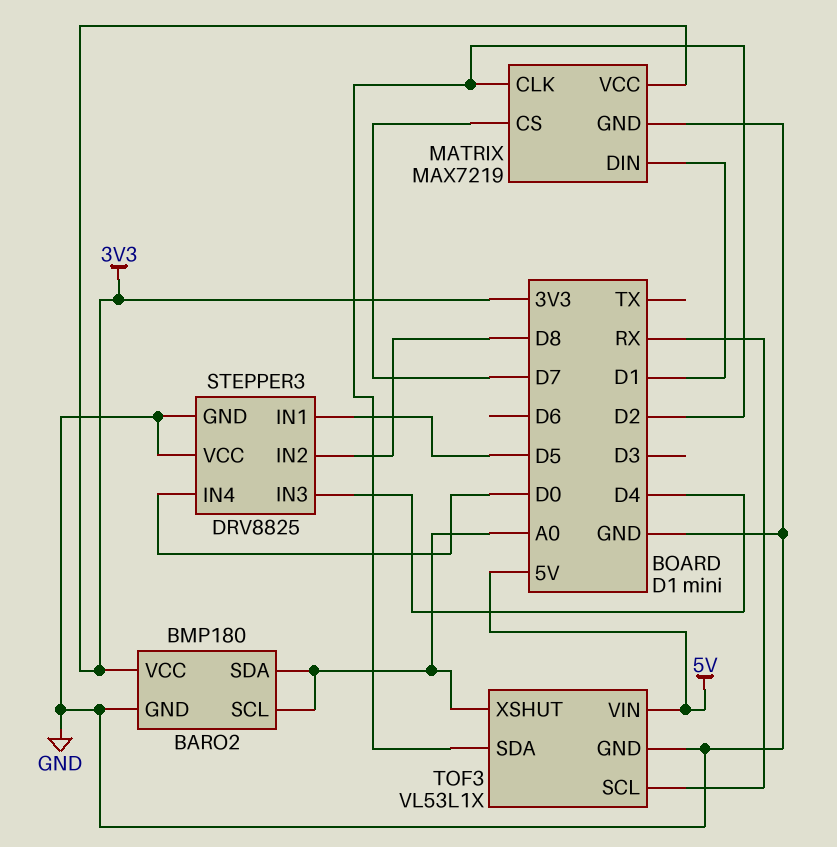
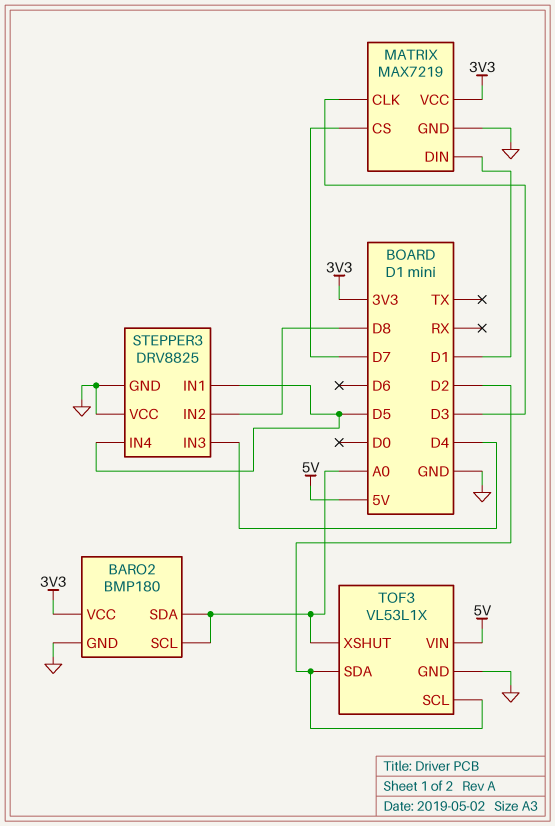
MATRIX pin CLK: D2 -> D3
STEPPER3 pin IN4: D0 -> D5
TOF3 pin SCL: RX -> D2

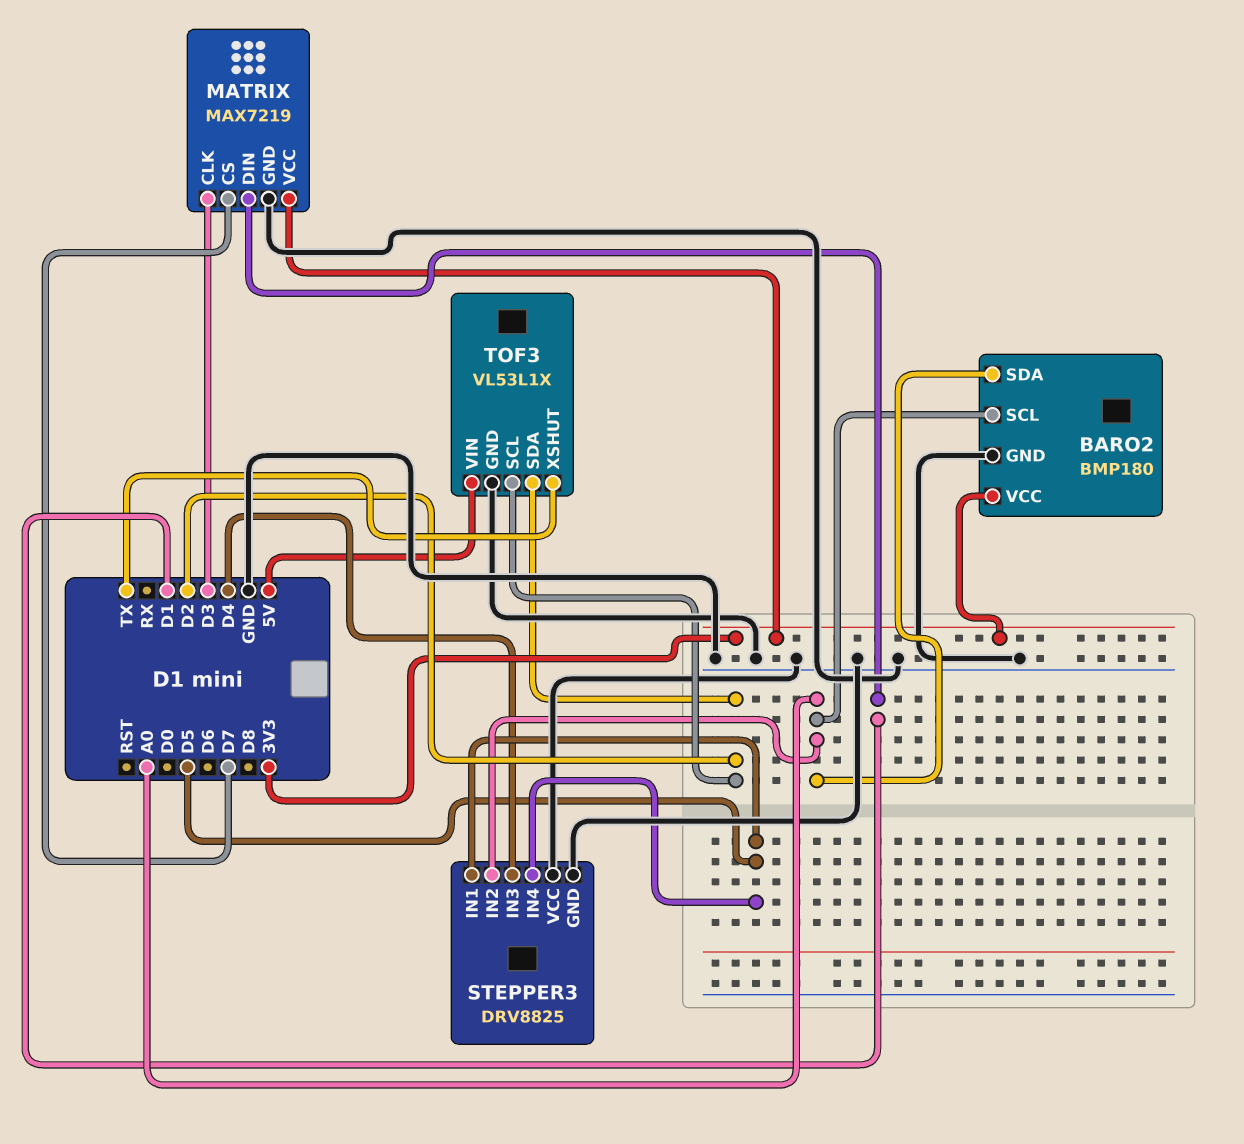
STEPPER3 pin IN2: D8 -> A0
TOF3 pin XSHUT: A0 -> TX

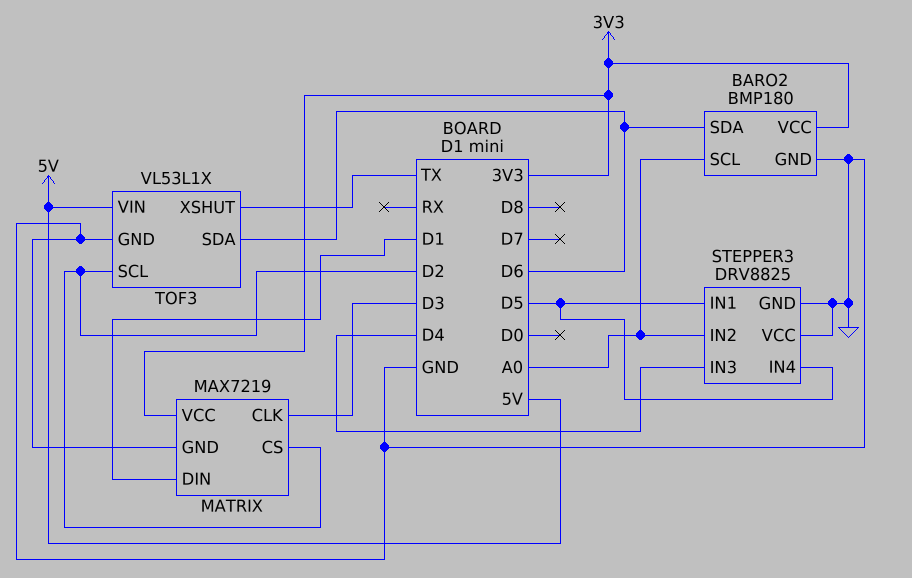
BARO2 pin SDA: A0 -> D6
MATRIX pin CS: D7 -> D2
TOF3 pin SDA: D2 -> D6

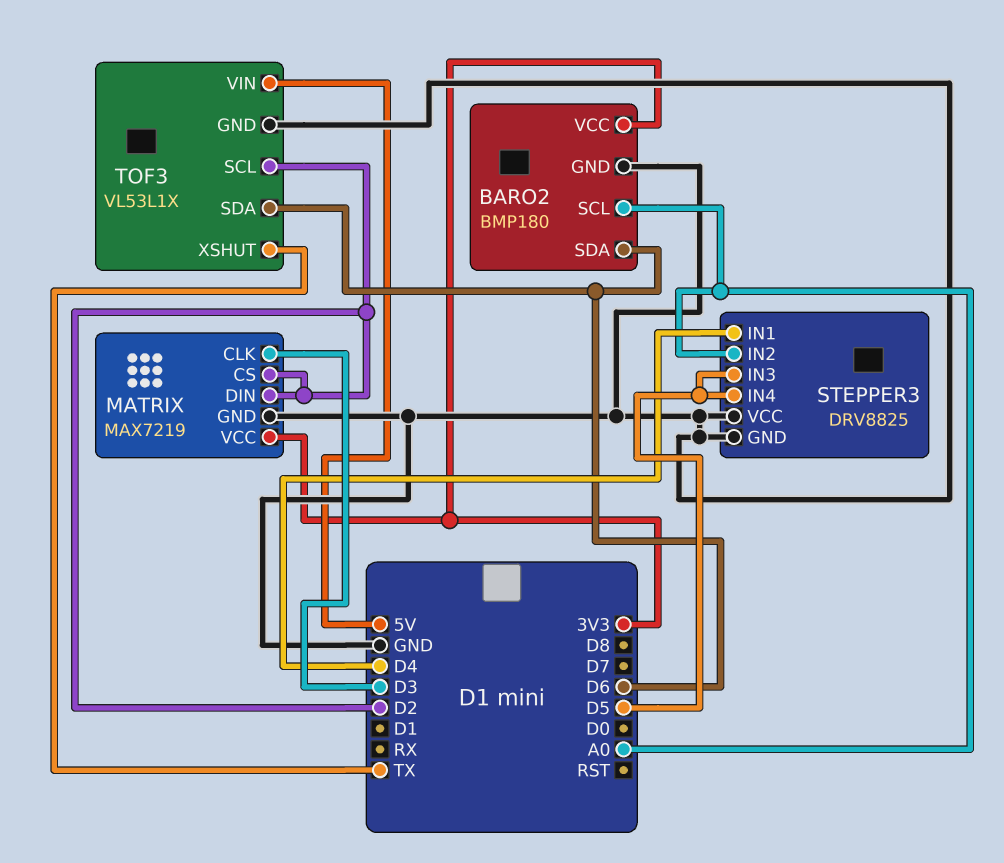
MATRIX pin DIN: D1 -> D2
STEPPER3 pin IN1: D5 -> D4
STEPPER3 pin IN3: D4 -> D5

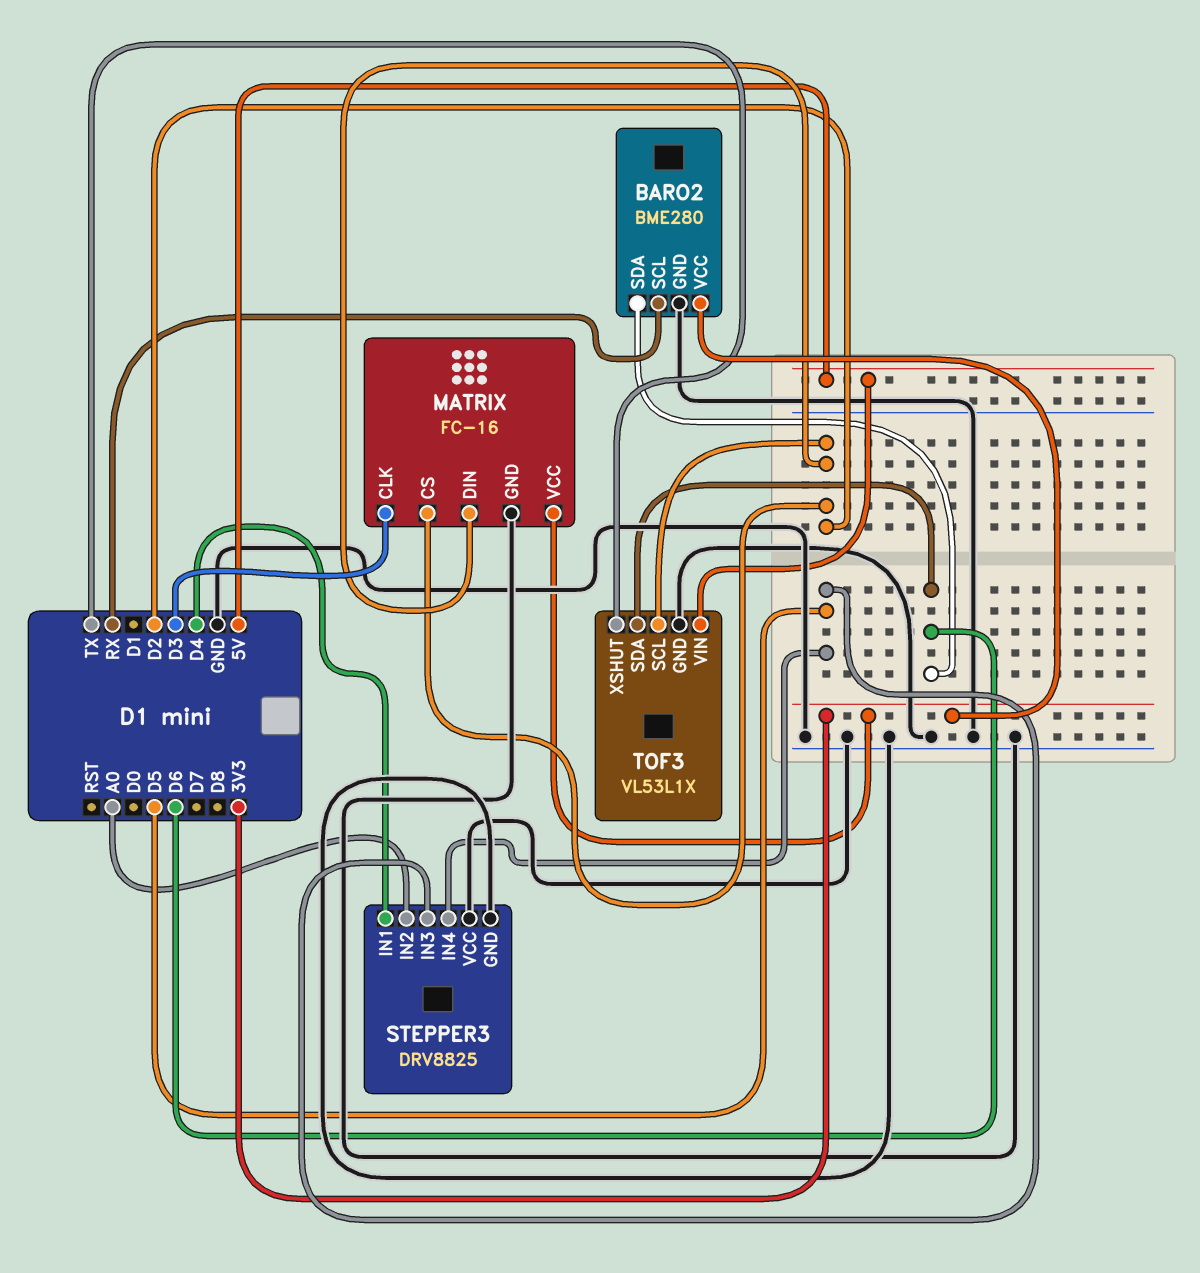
BARO2: BMP180 -> BME280
BARO2 pin SCL: A0 -> RX
MATRIX: MAX7219 -> FC-16

